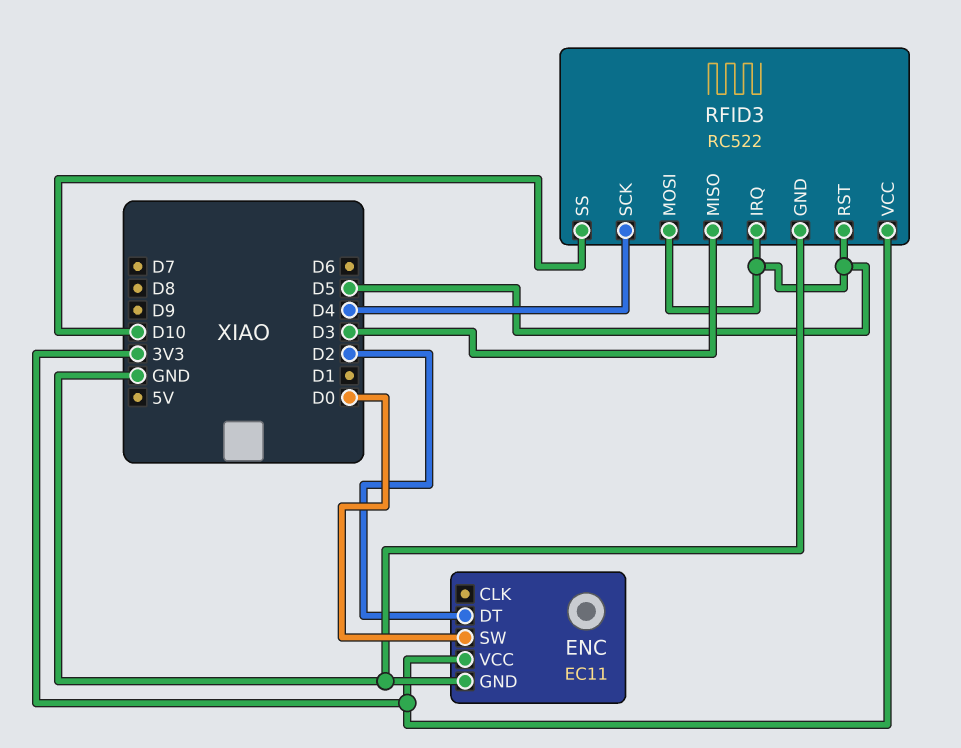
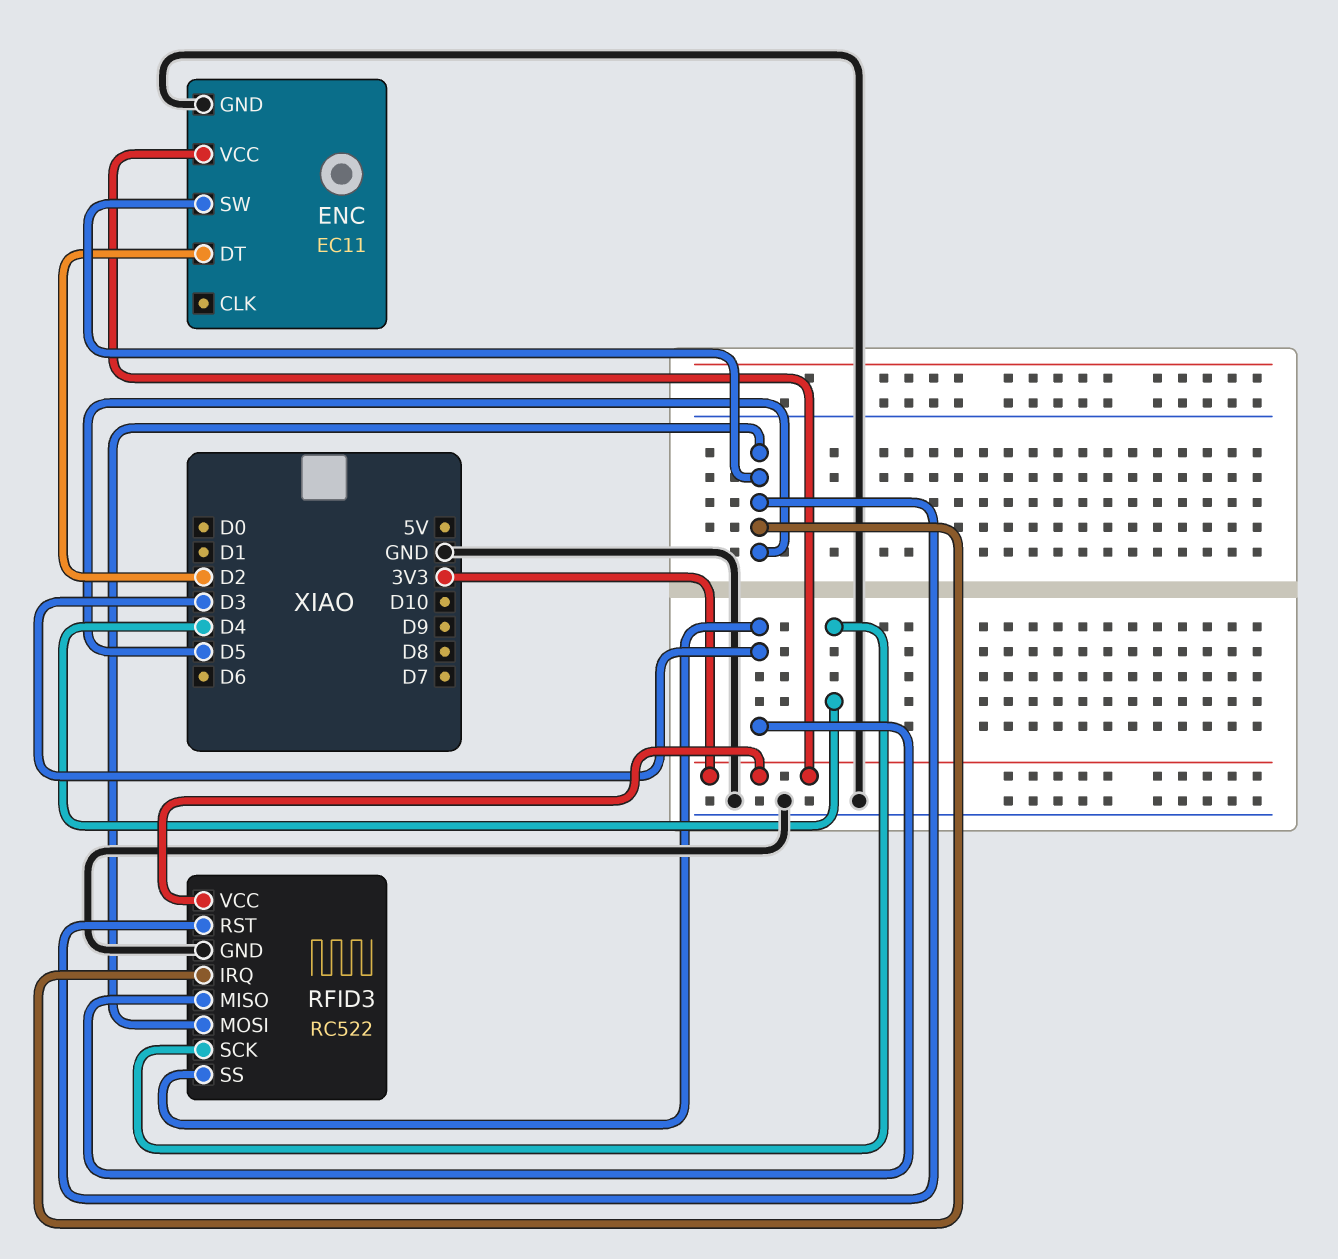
ENC pin SW: D0 -> D5
RFID3 pin SS: D10 -> D3

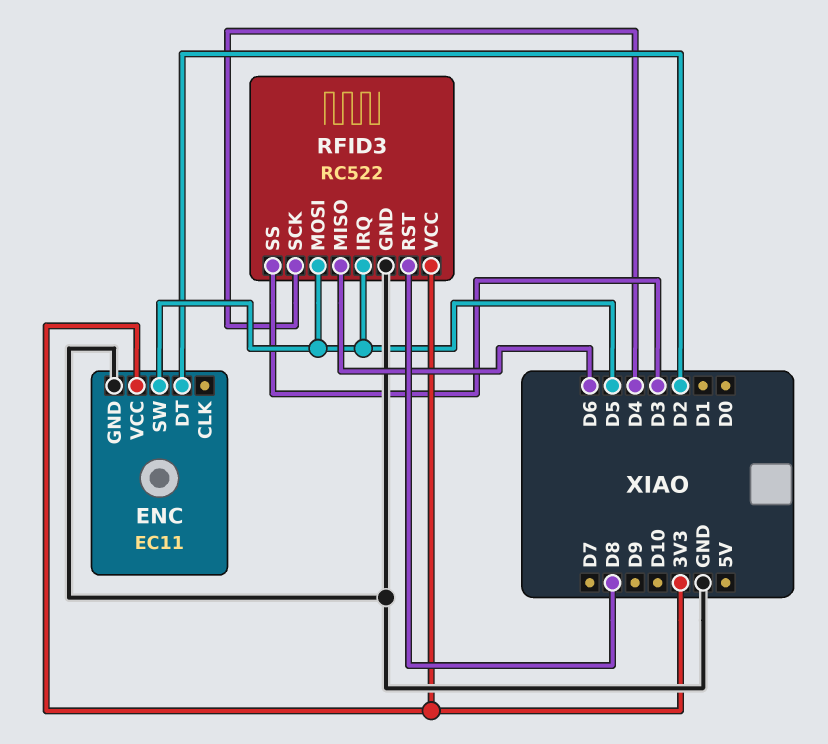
RFID3 pin MISO: D3 -> D6
RFID3 pin RST: D5 -> D8

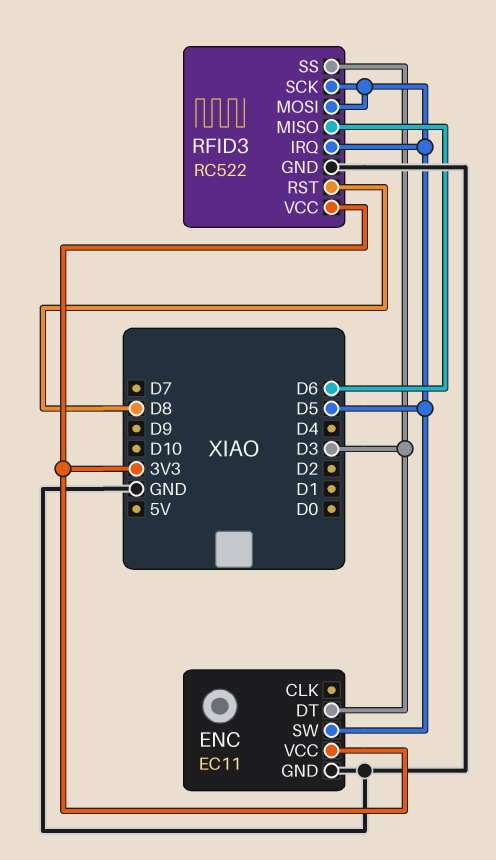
ENC pin DT: D2 -> D3
RFID3 pin SCK: D4 -> D5

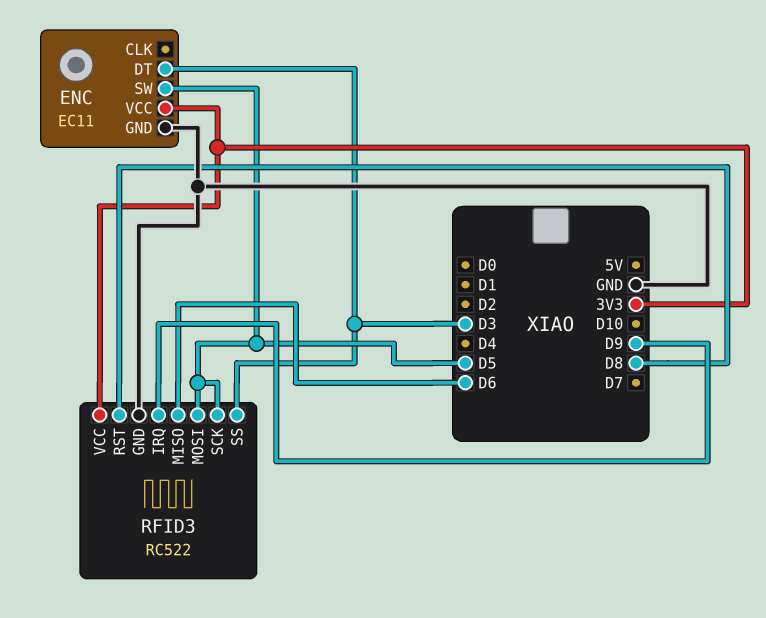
RFID3 pin IRQ: D5 -> D9

